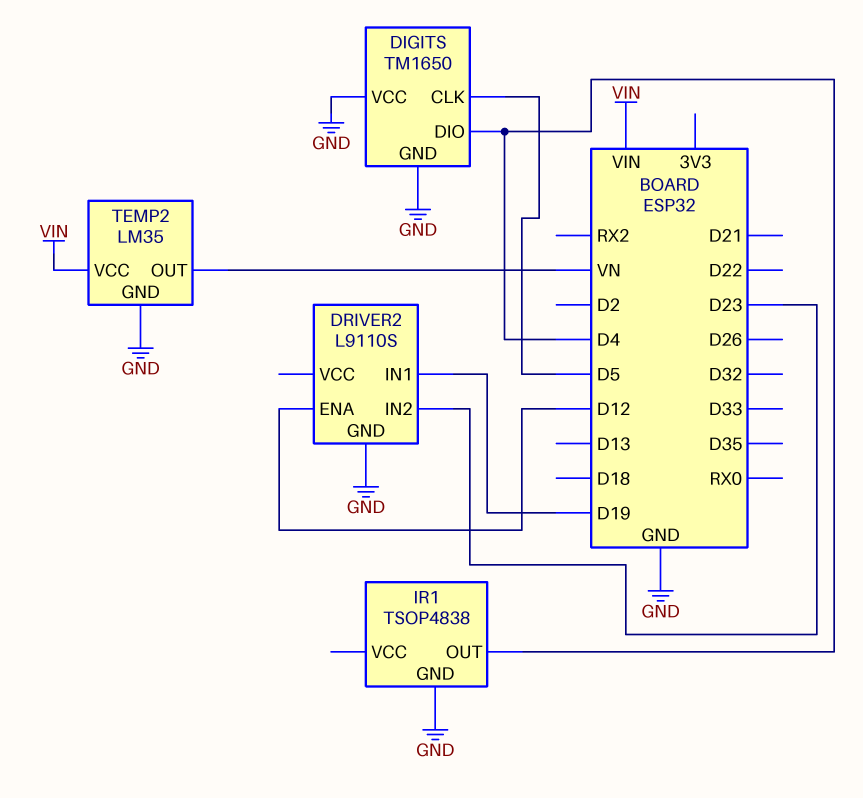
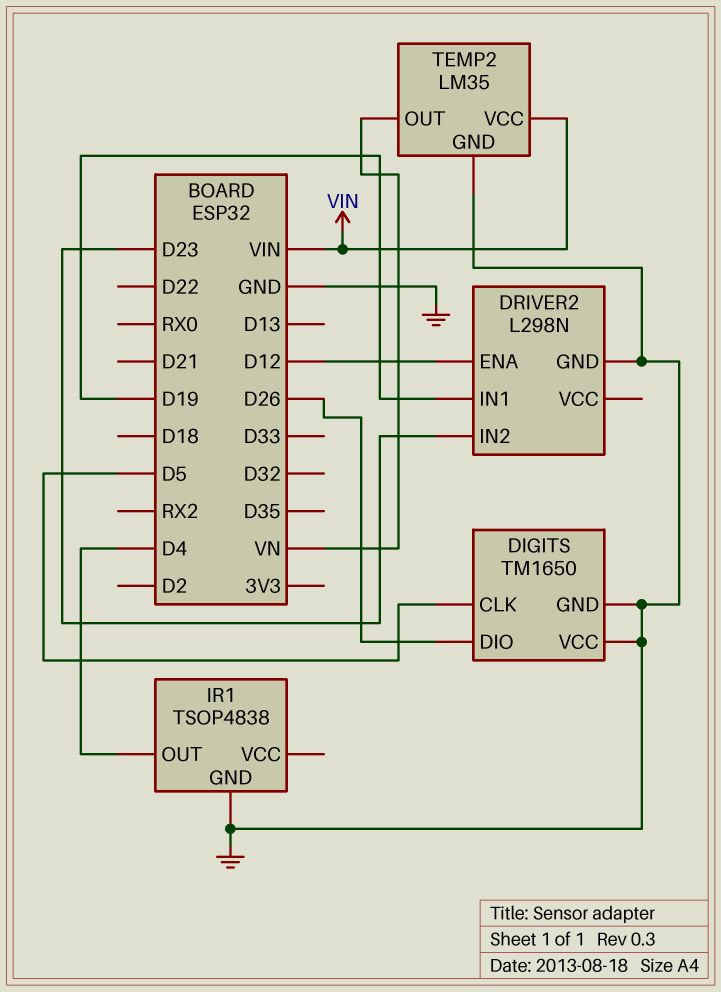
DIGITS pin DIO: D4 -> D26
DRIVER2: L9110S -> L298N

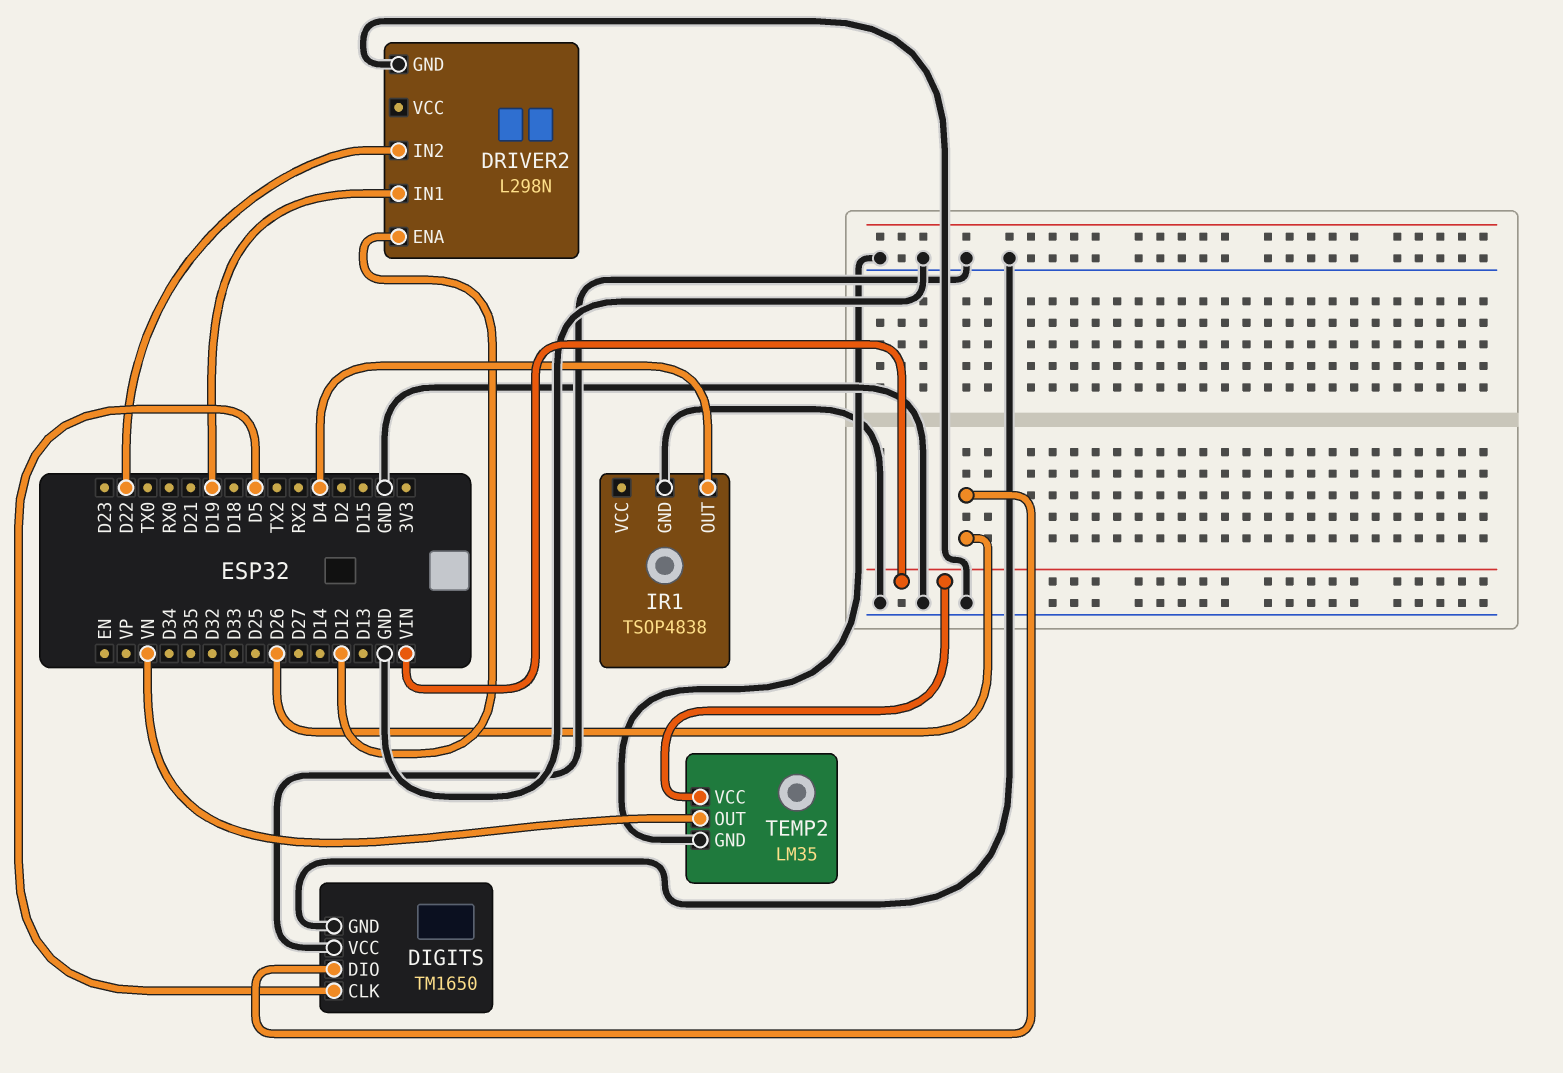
DRIVER2 pin IN2: D23 -> D22

